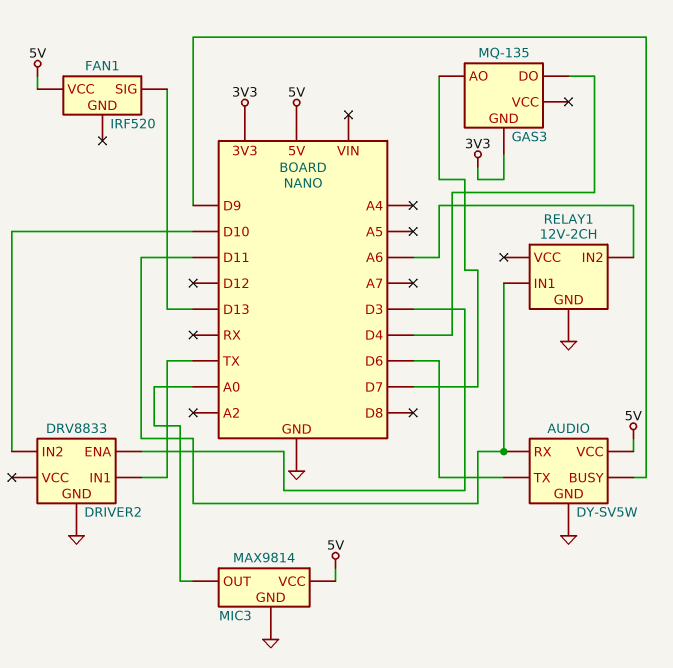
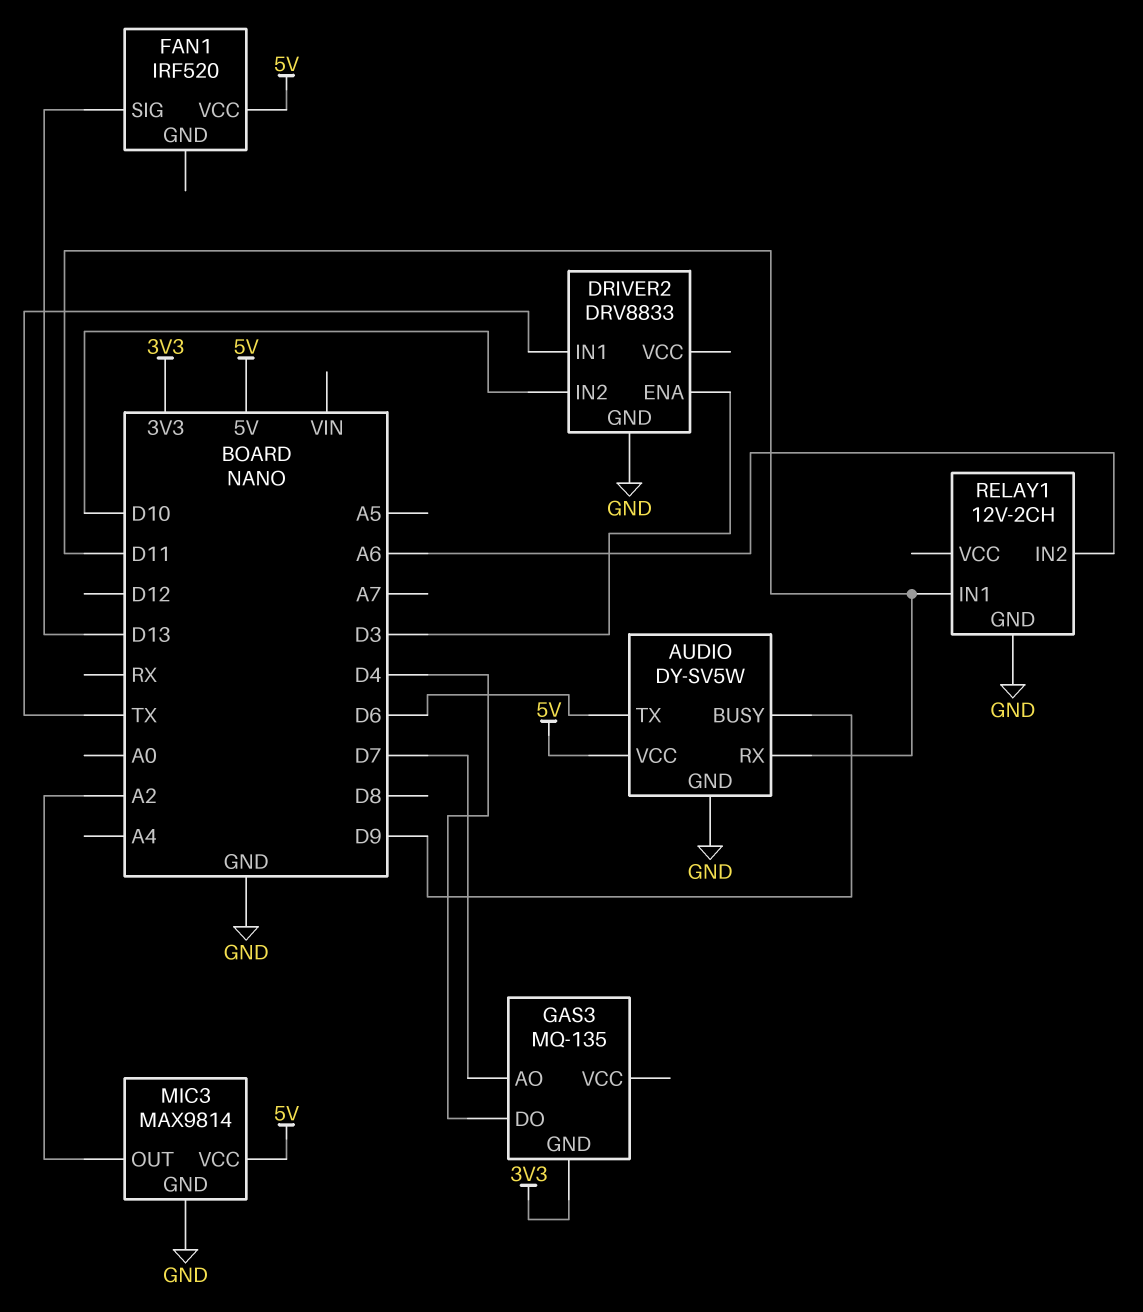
MIC3 pin OUT: A0 -> A2

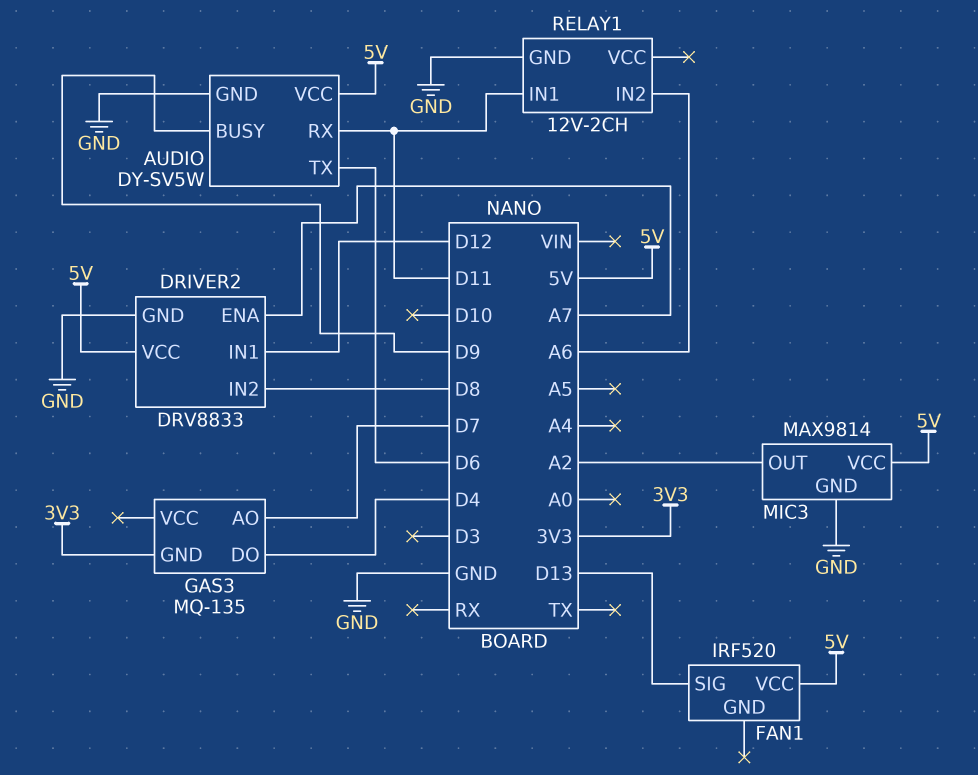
DRIVER2 pin ENA: D3 -> A7
DRIVER2 pin IN1: TX -> D12
DRIVER2 pin IN2: D10 -> D8
DRIVER2 pin VCC: none -> 5V

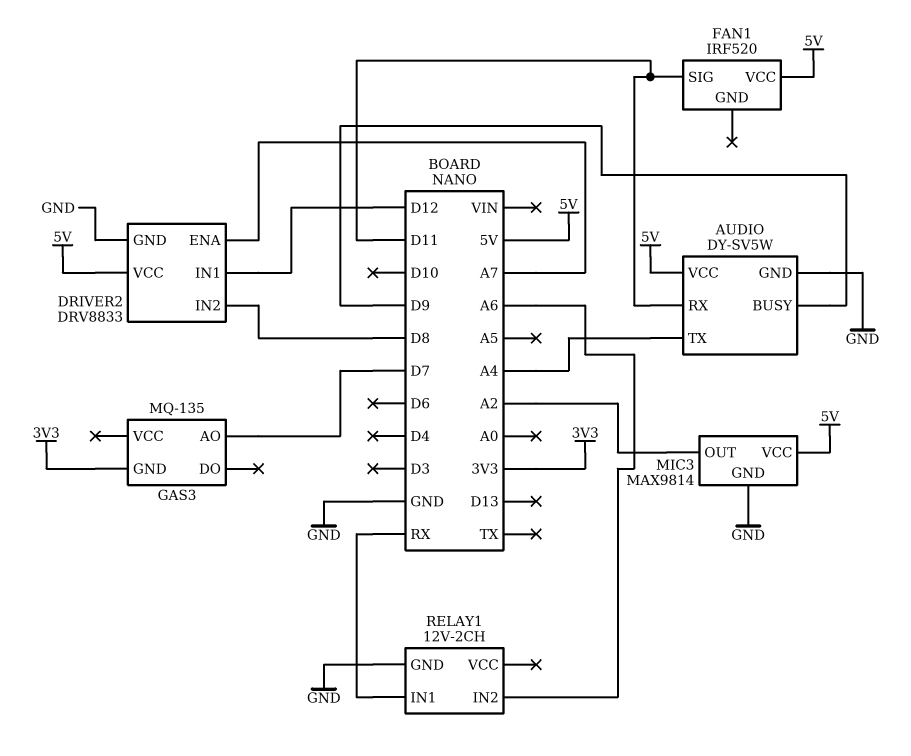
AUDIO pin TX: D6 -> A4
FAN1 pin SIG: D13 -> D11
GAS3 pin DO: D4 -> none
RELAY1 pin IN1: D11 -> RX

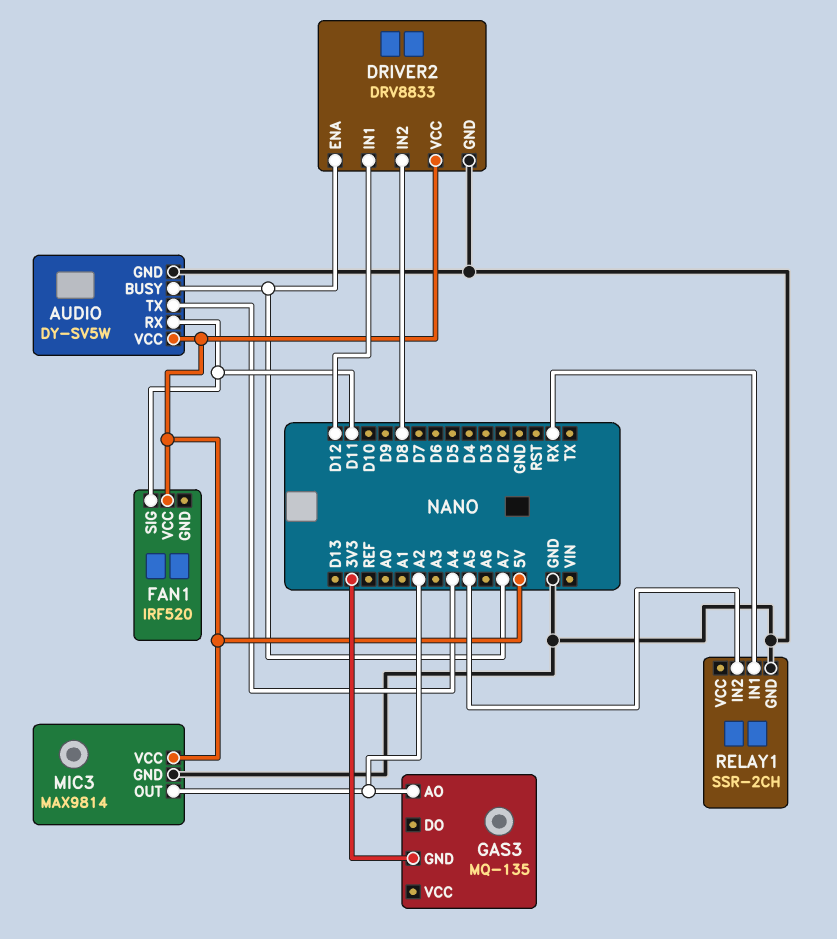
AUDIO pin BUSY: D9 -> A7
GAS3 pin AO: D7 -> A2
RELAY1: 12V-2CH -> SSR-2CH
RELAY1 pin IN2: A6 -> A5

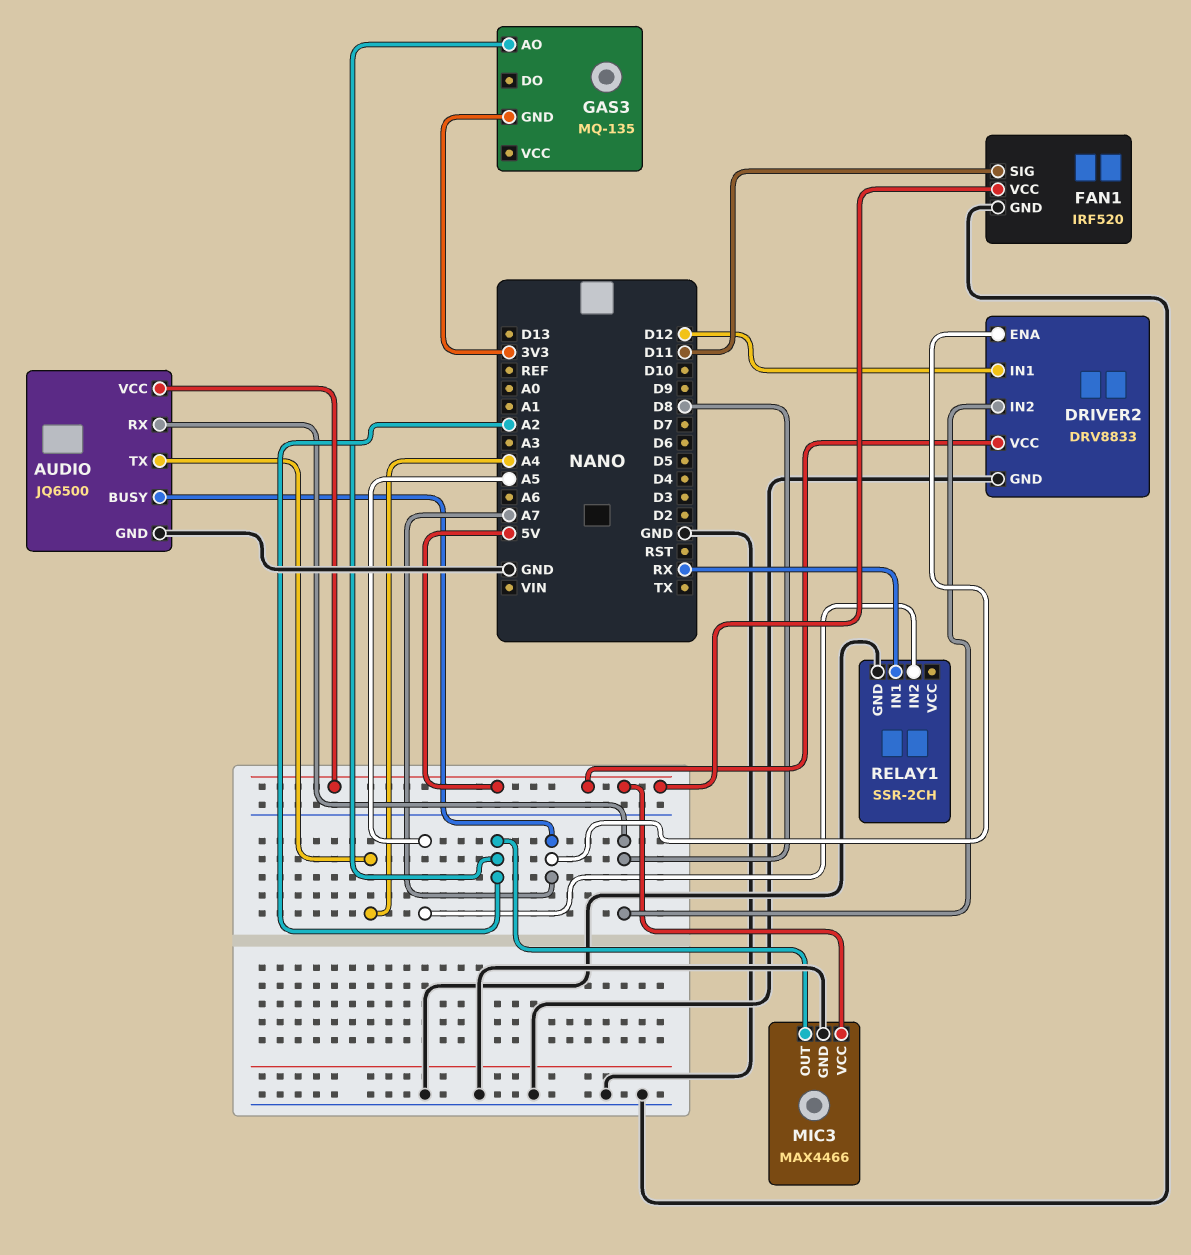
AUDIO: DY-SV5W -> JQ6500
AUDIO pin RX: D11 -> D8
FAN1 pin GND: none -> GND
MIC3: MAX9814 -> MAX4466

